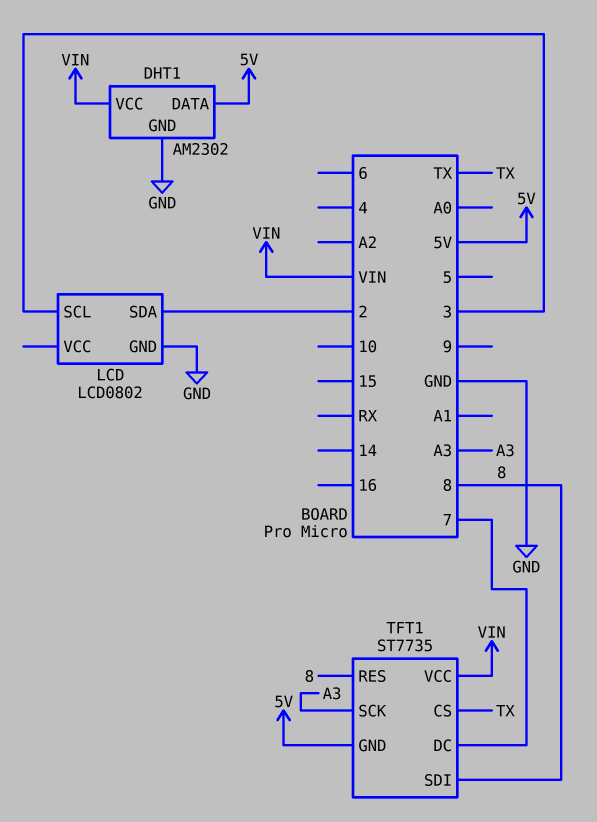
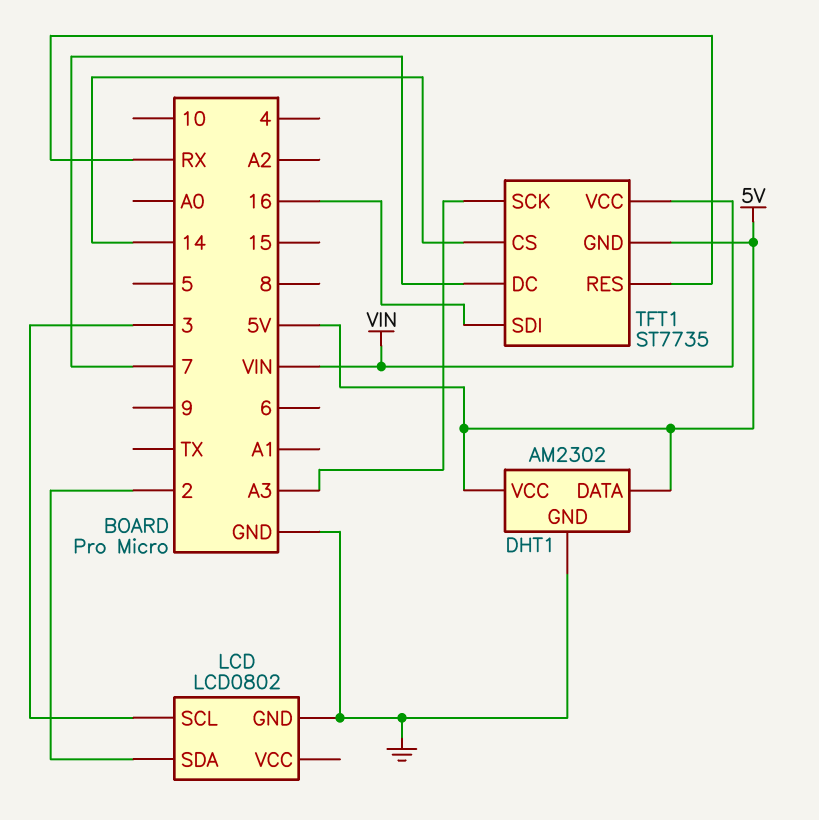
DHT1 pin VCC: VIN -> 5V
TFT1 pin CS: TX -> 14
TFT1 pin RES: 8 -> RX
TFT1 pin SDI: 8 -> 16

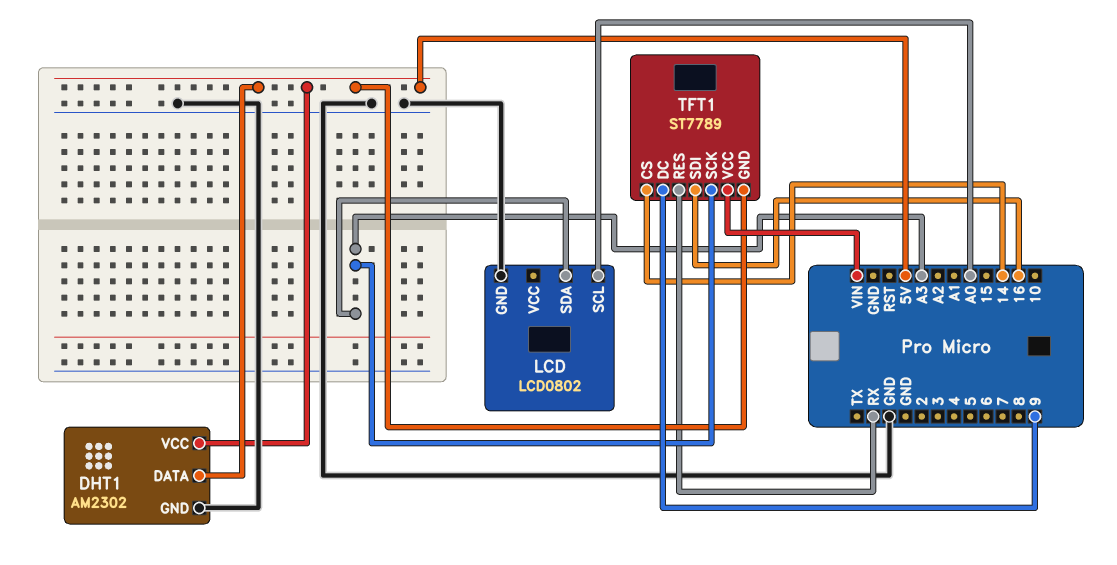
LCD pin SCL: 3 -> A0
LCD pin SDA: 2 -> A3
TFT1: ST7735 -> ST7789
TFT1 pin DC: 7 -> 9

